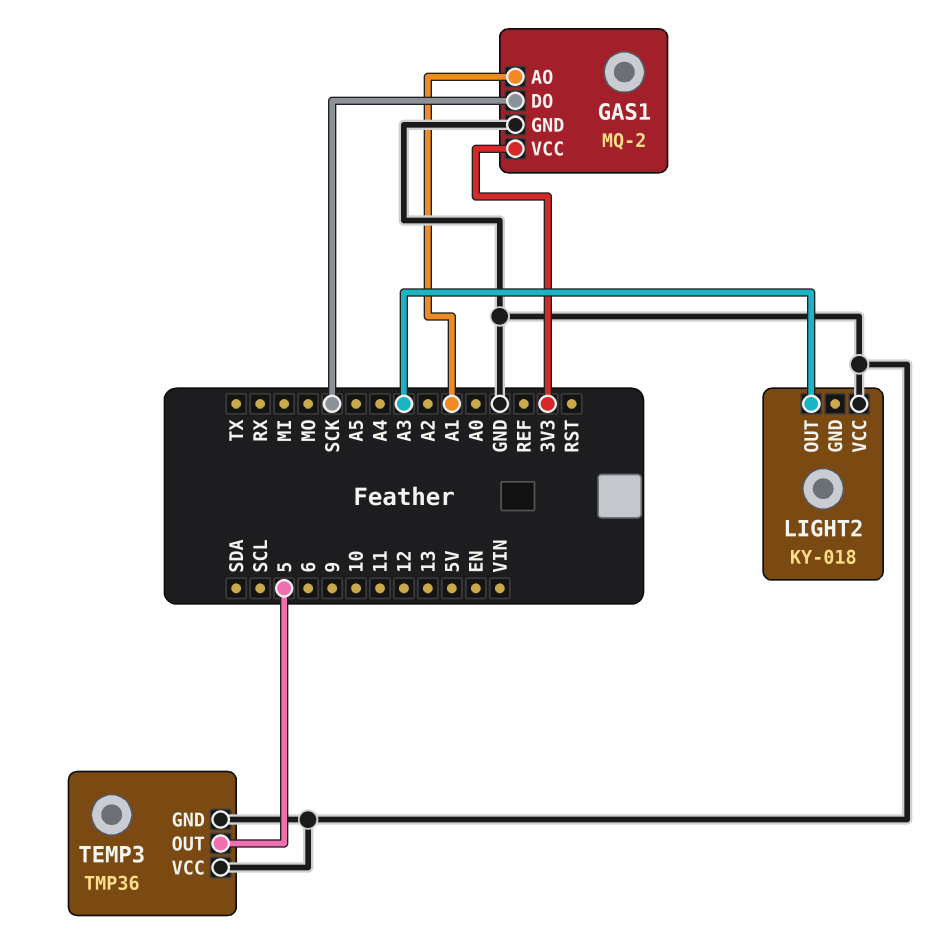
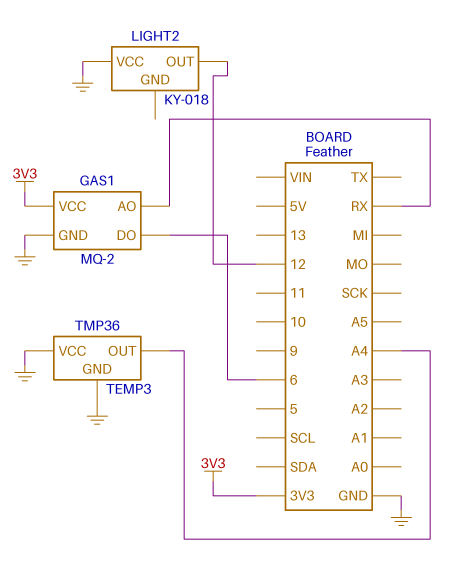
GAS1 pin AO: A1 -> RX
GAS1 pin DO: SCK -> 6
LIGHT2 pin OUT: A3 -> 12
TEMP3 pin OUT: 5 -> A4

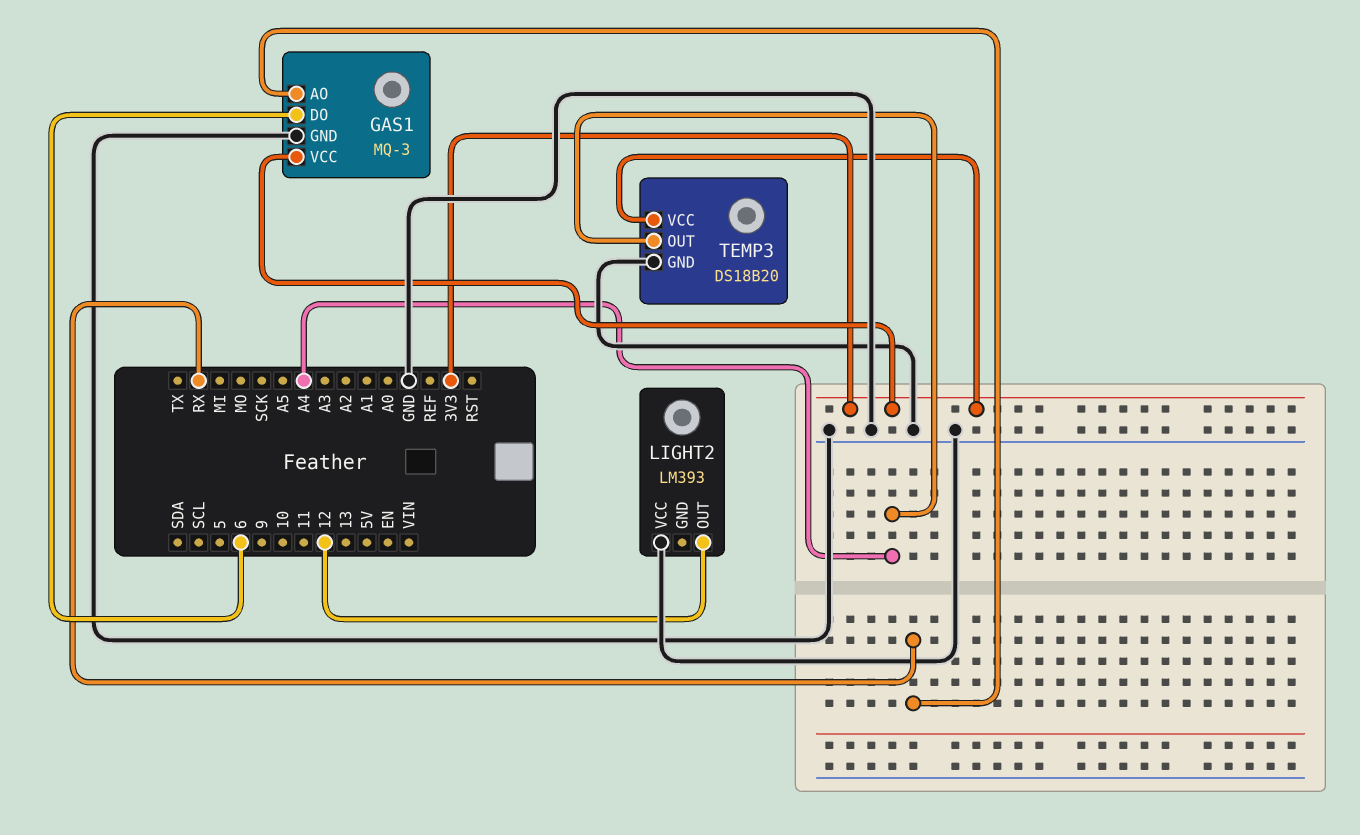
GAS1: MQ-2 -> MQ-3
LIGHT2: KY-018 -> LM393
TEMP3: TMP36 -> DS18B20
TEMP3 pin VCC: GND -> 3V3

